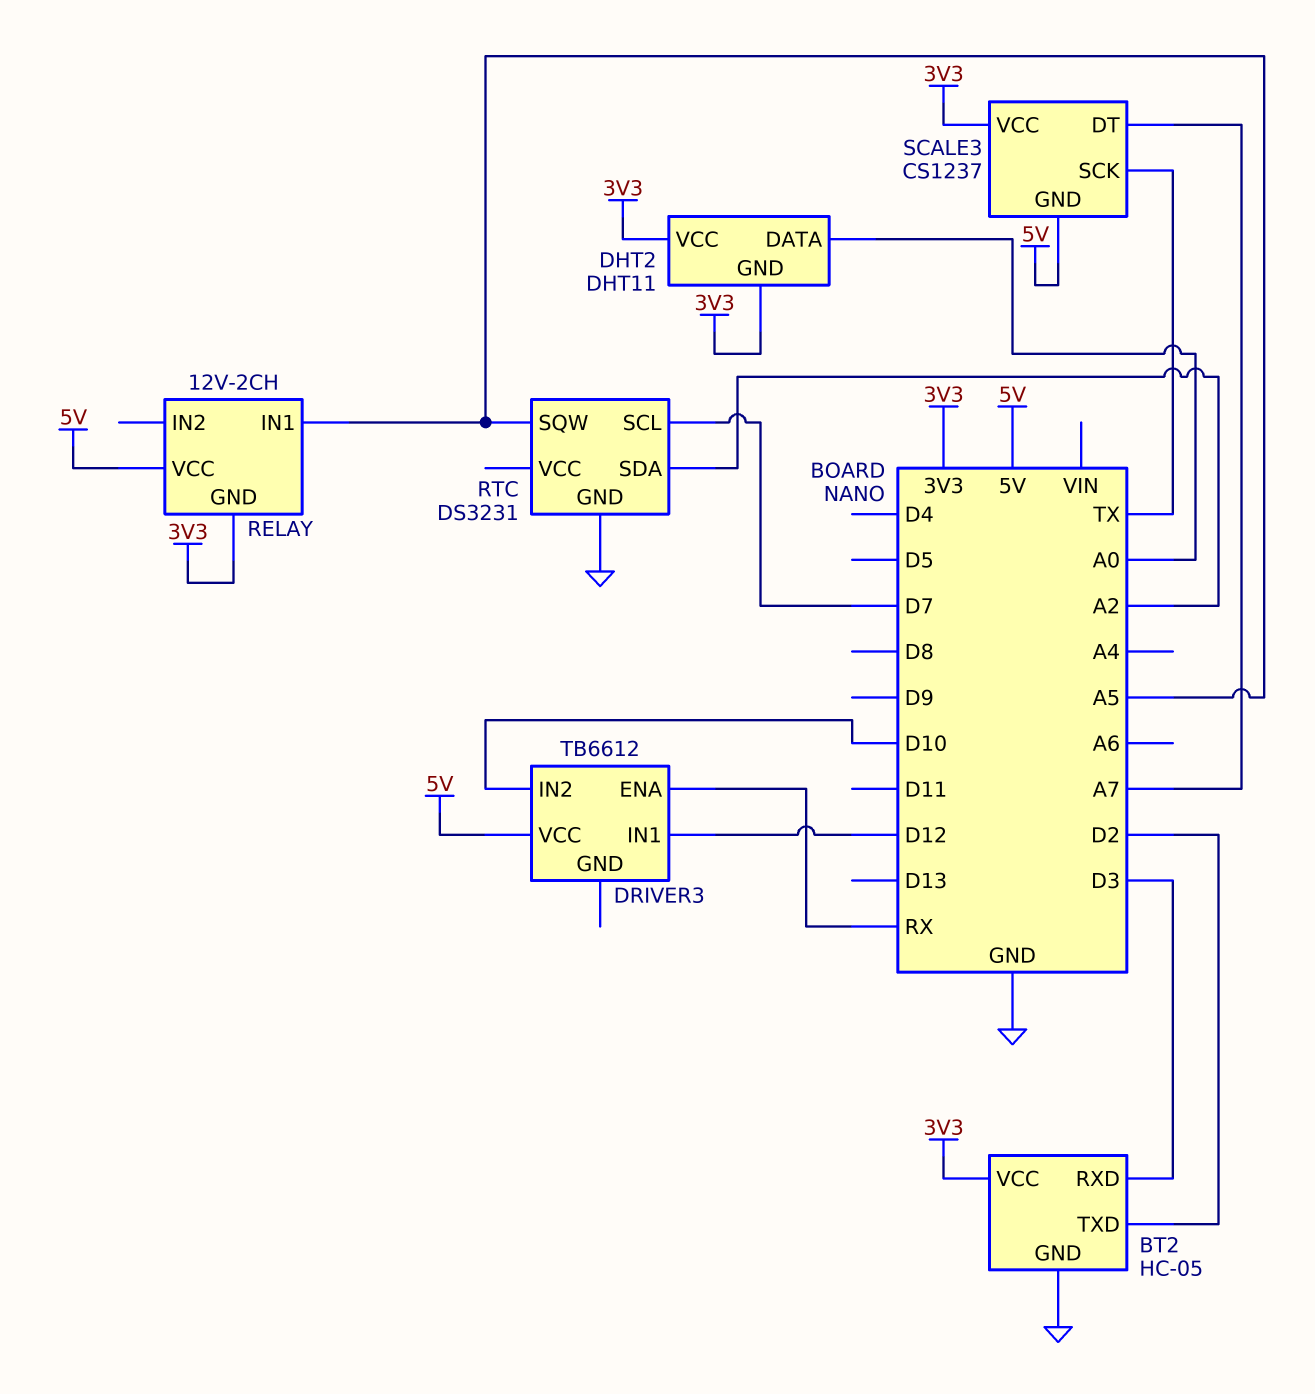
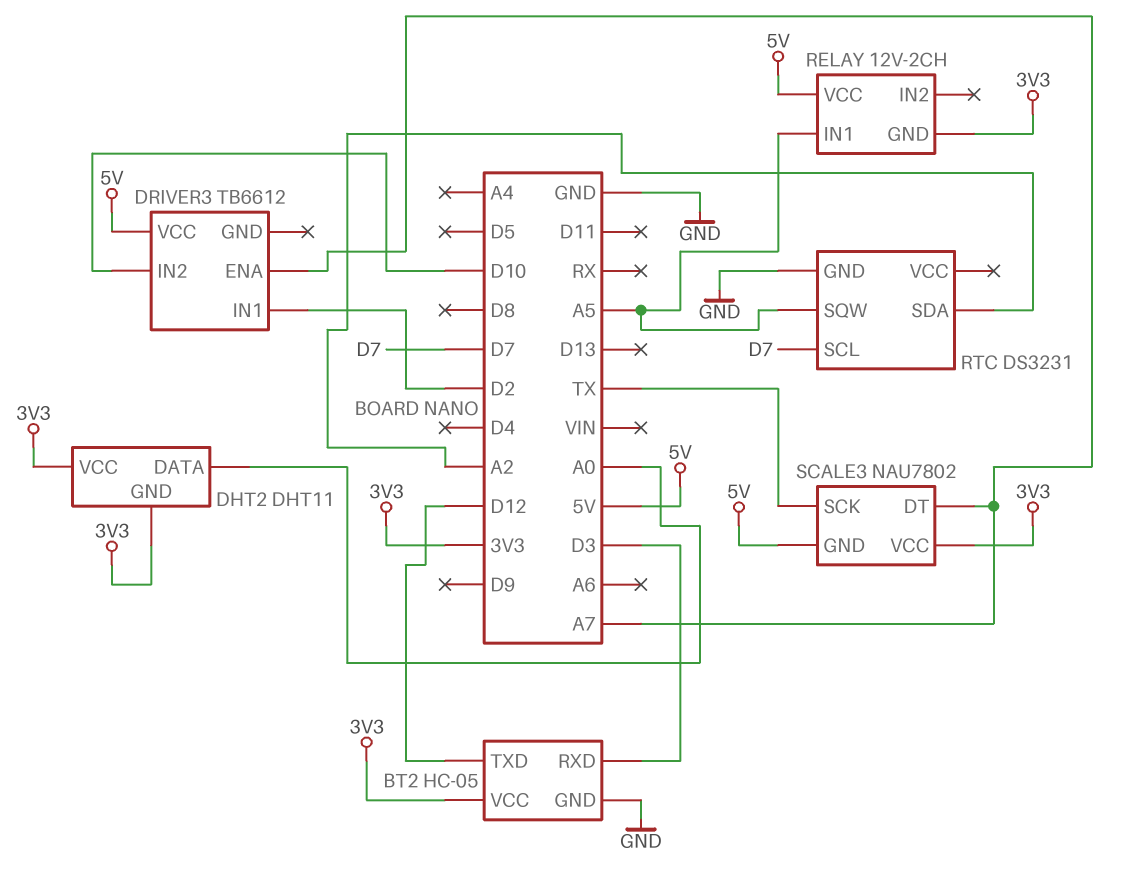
BT2 pin TXD: D2 -> D12
DRIVER3 pin ENA: RX -> A7
DRIVER3 pin IN1: D12 -> D2
SCALE3: CS1237 -> NAU7802

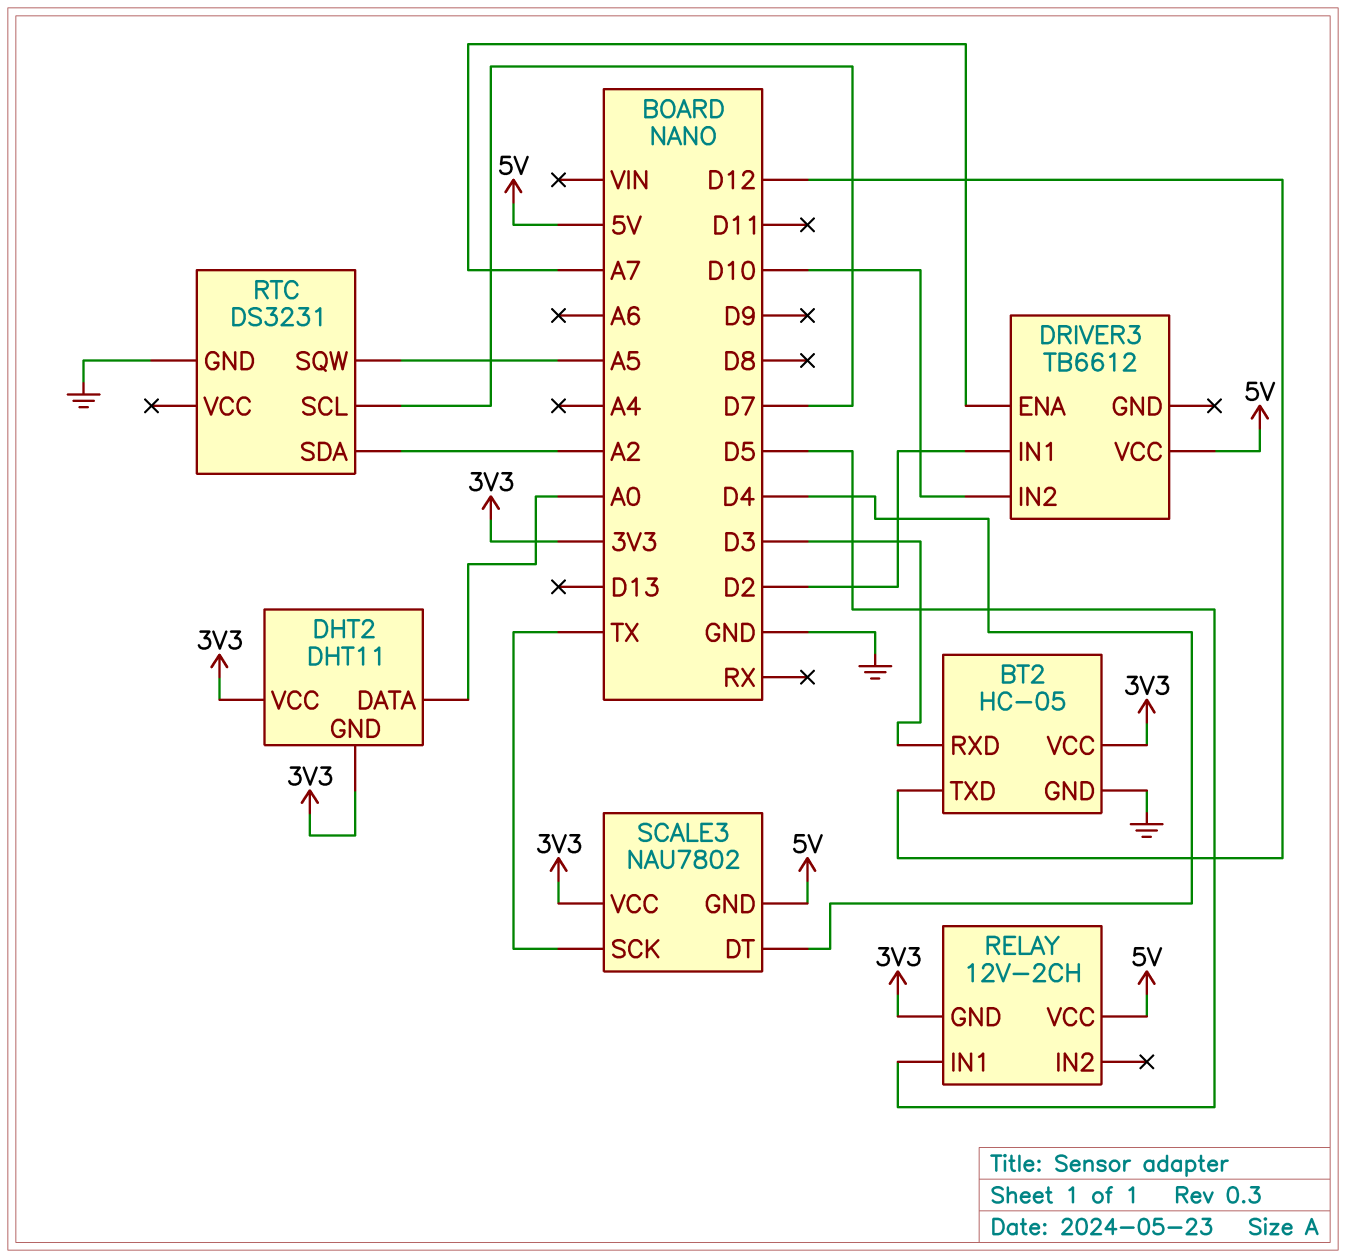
RELAY pin IN1: A5 -> D5
SCALE3 pin DT: A7 -> D4

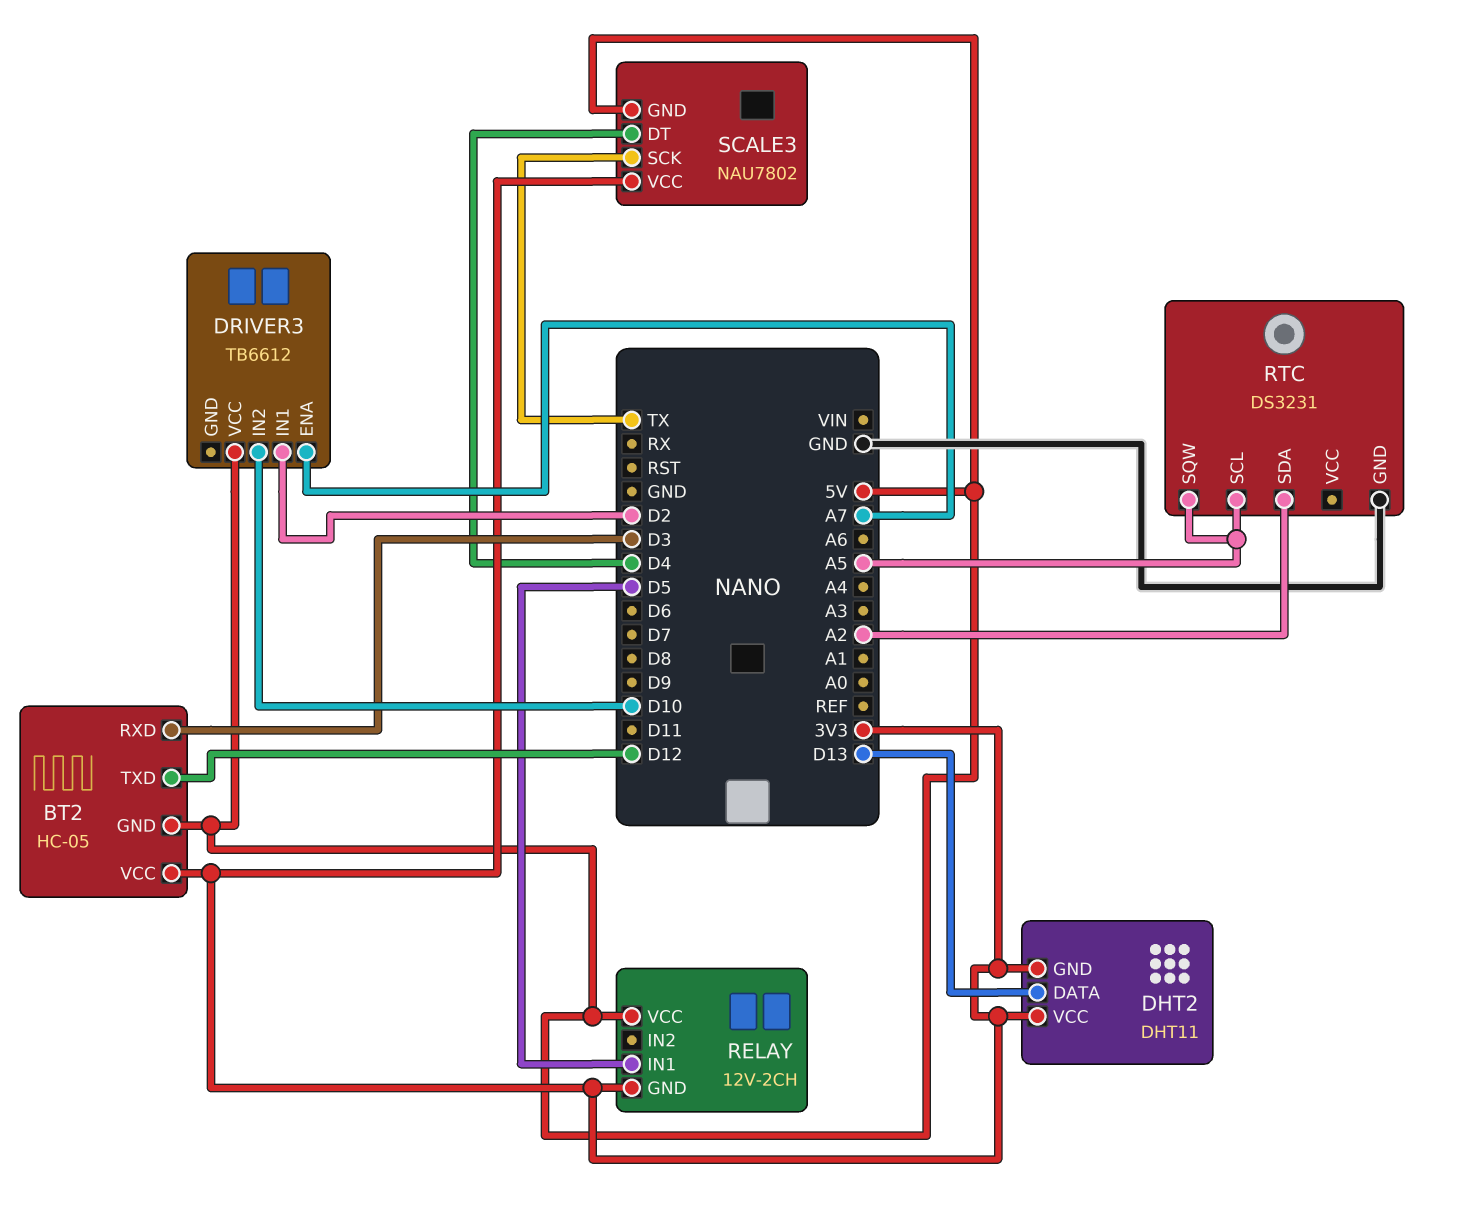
BT2 pin GND: GND -> 5V
DHT2 pin DATA: A0 -> D13
RTC pin SCL: D7 -> A5

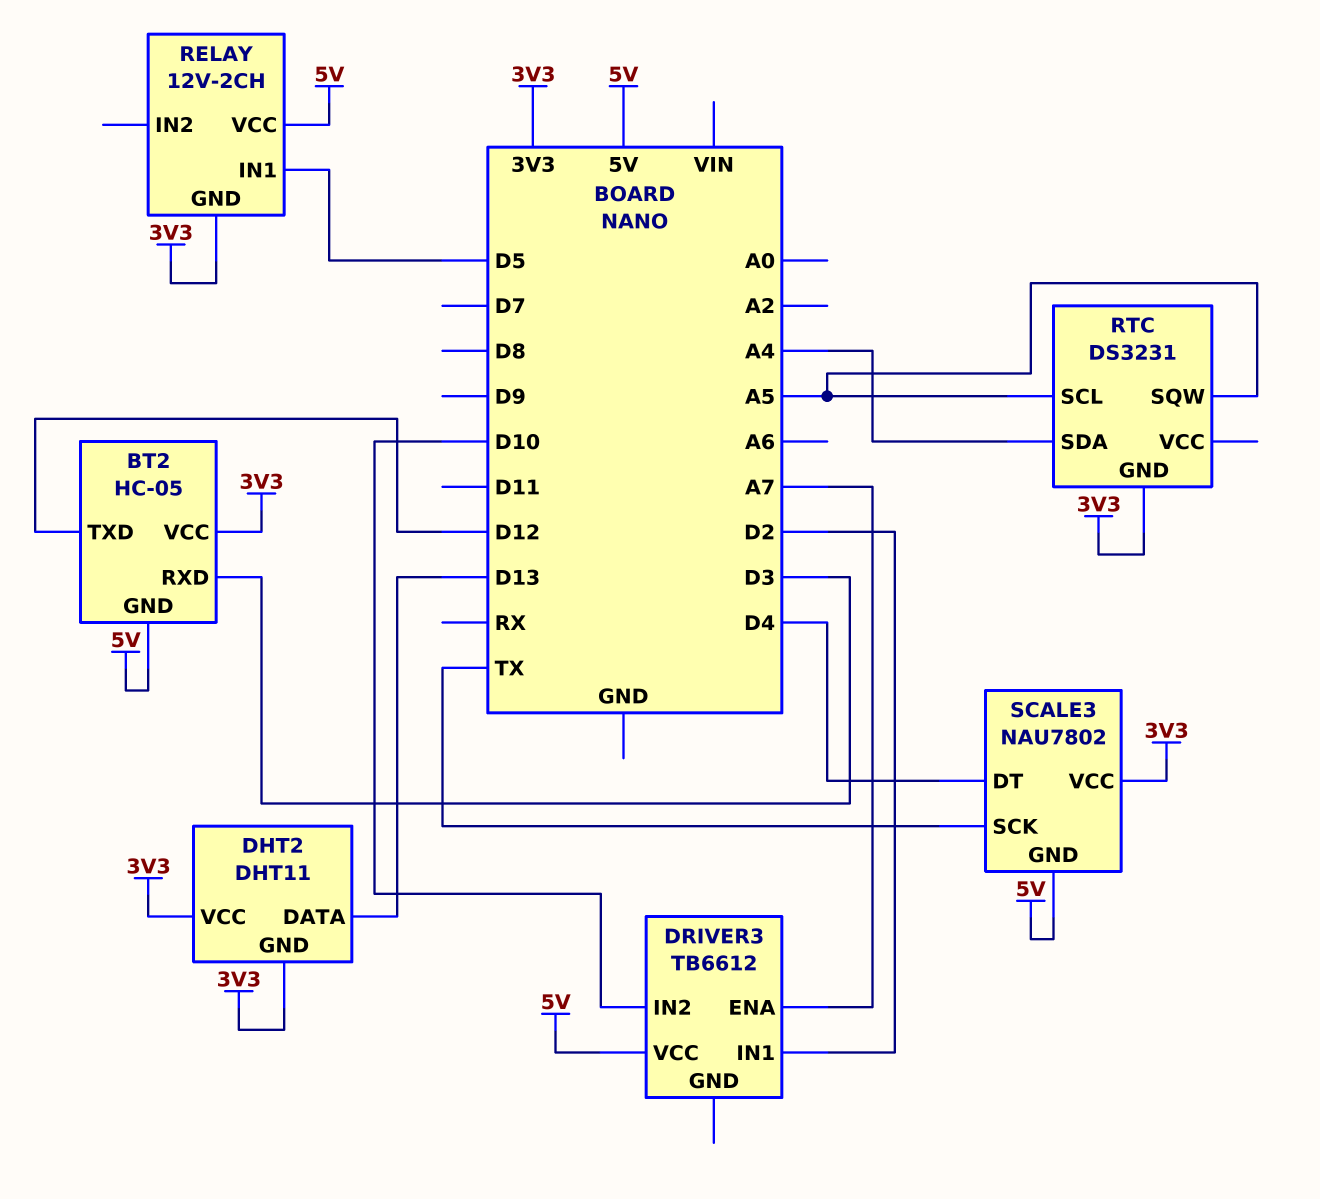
RTC pin GND: GND -> 3V3
RTC pin SDA: A2 -> A4

